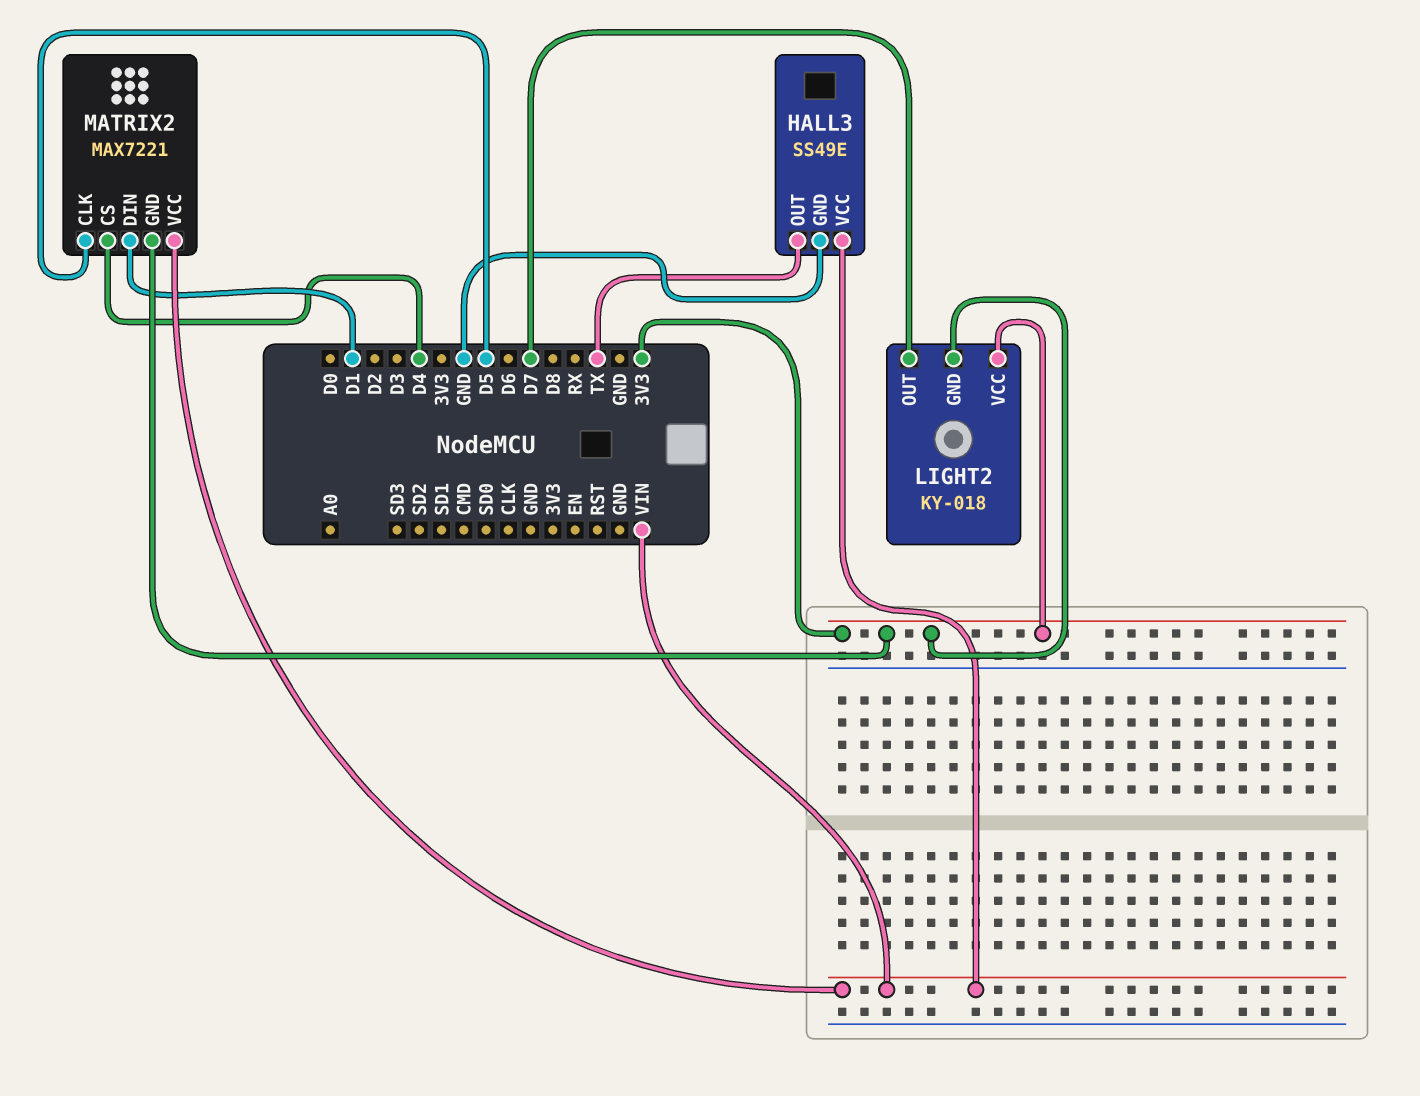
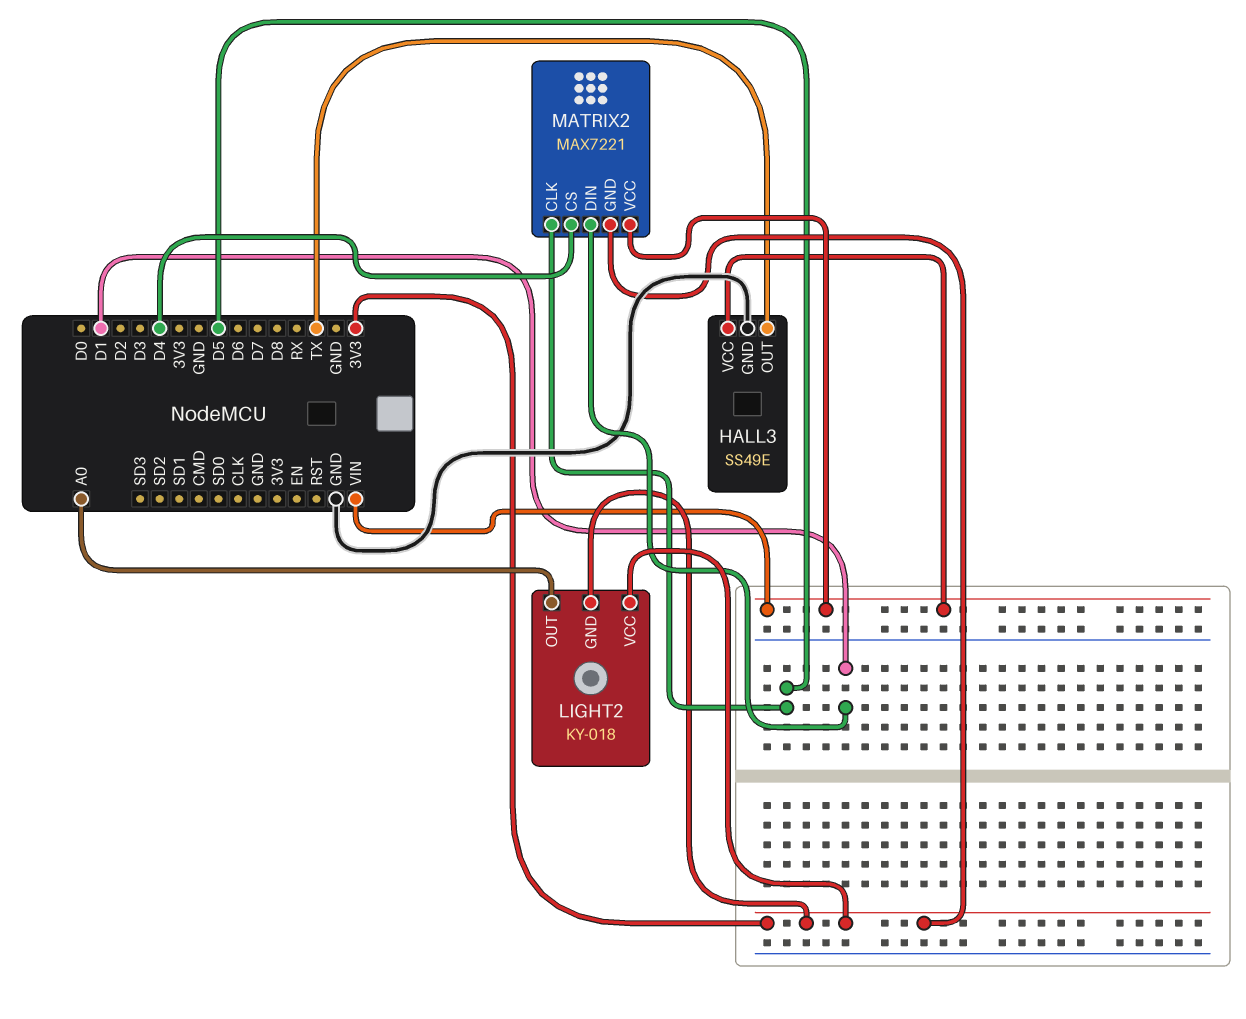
LIGHT2 pin OUT: D7 -> A0

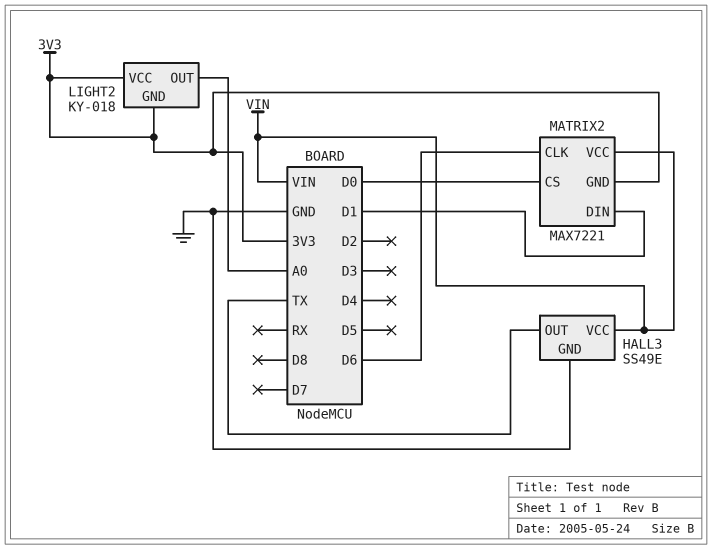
MATRIX2 pin CLK: D5 -> D6
MATRIX2 pin CS: D4 -> D0

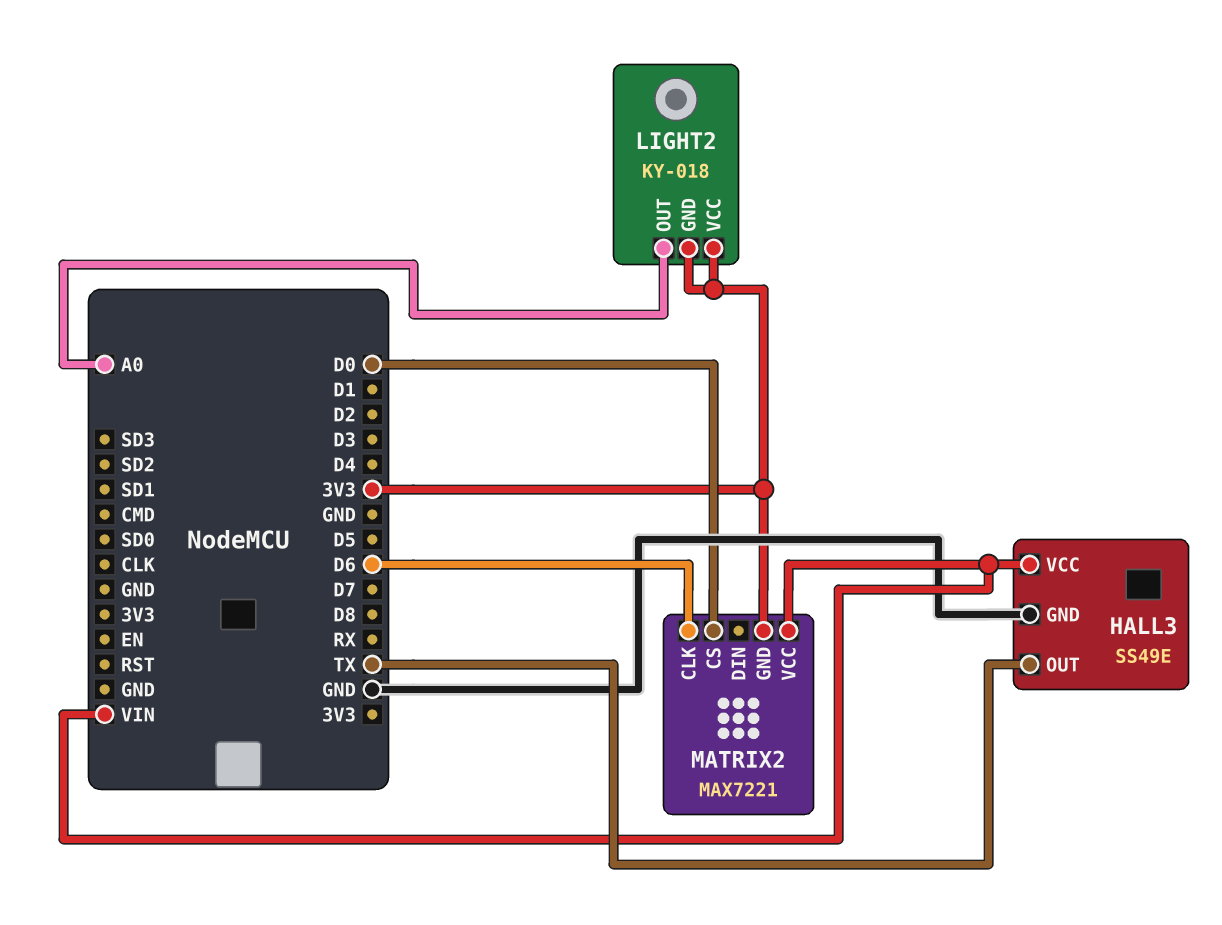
MATRIX2 pin DIN: D1 -> none

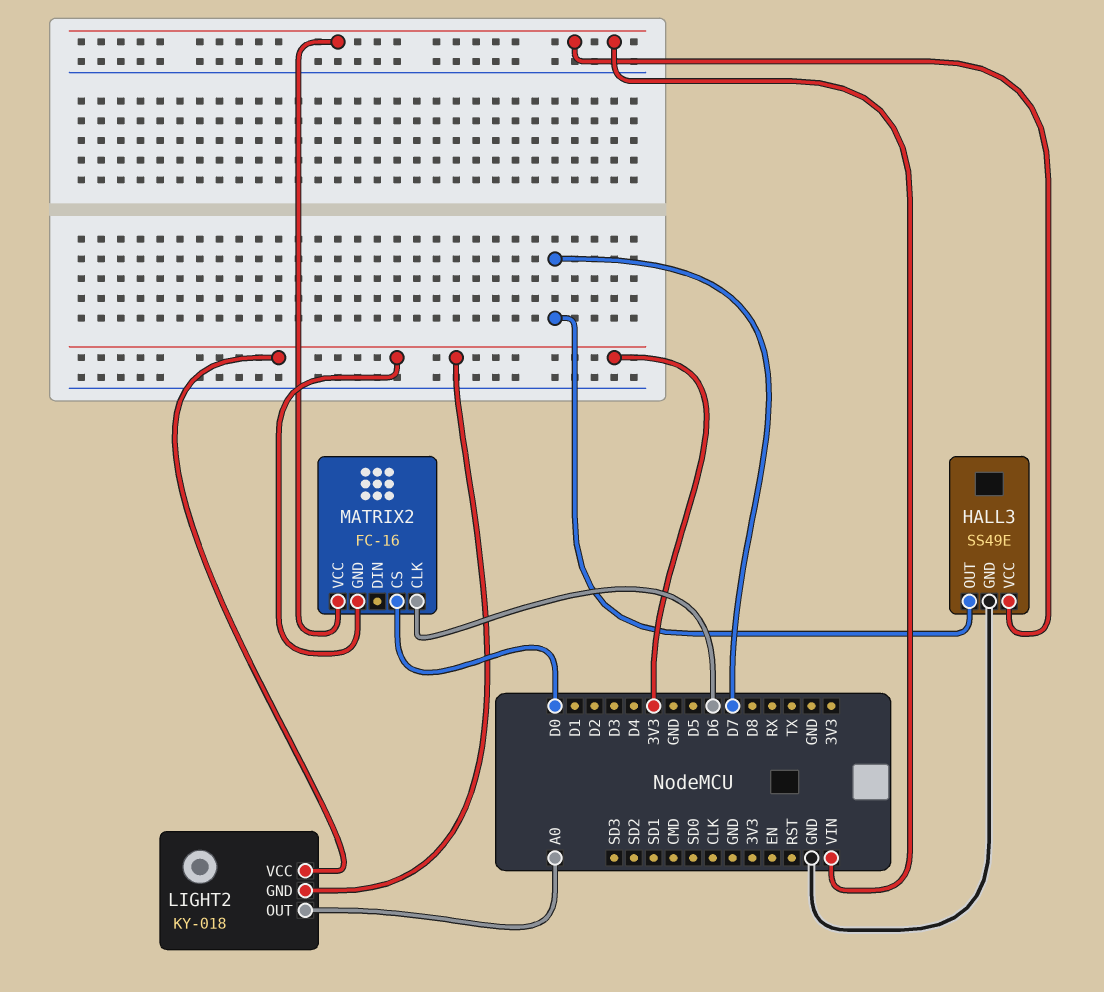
HALL3 pin OUT: TX -> D7
MATRIX2: MAX7221 -> FC-16

